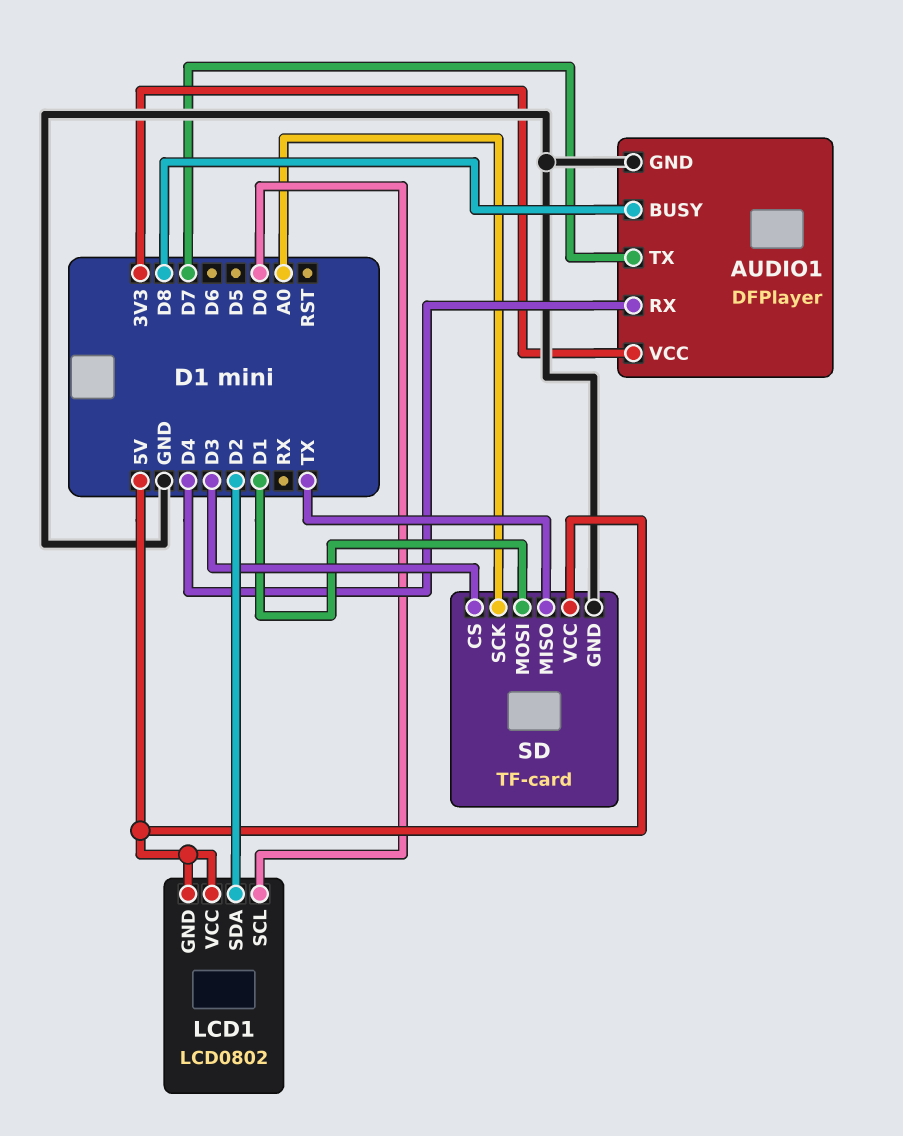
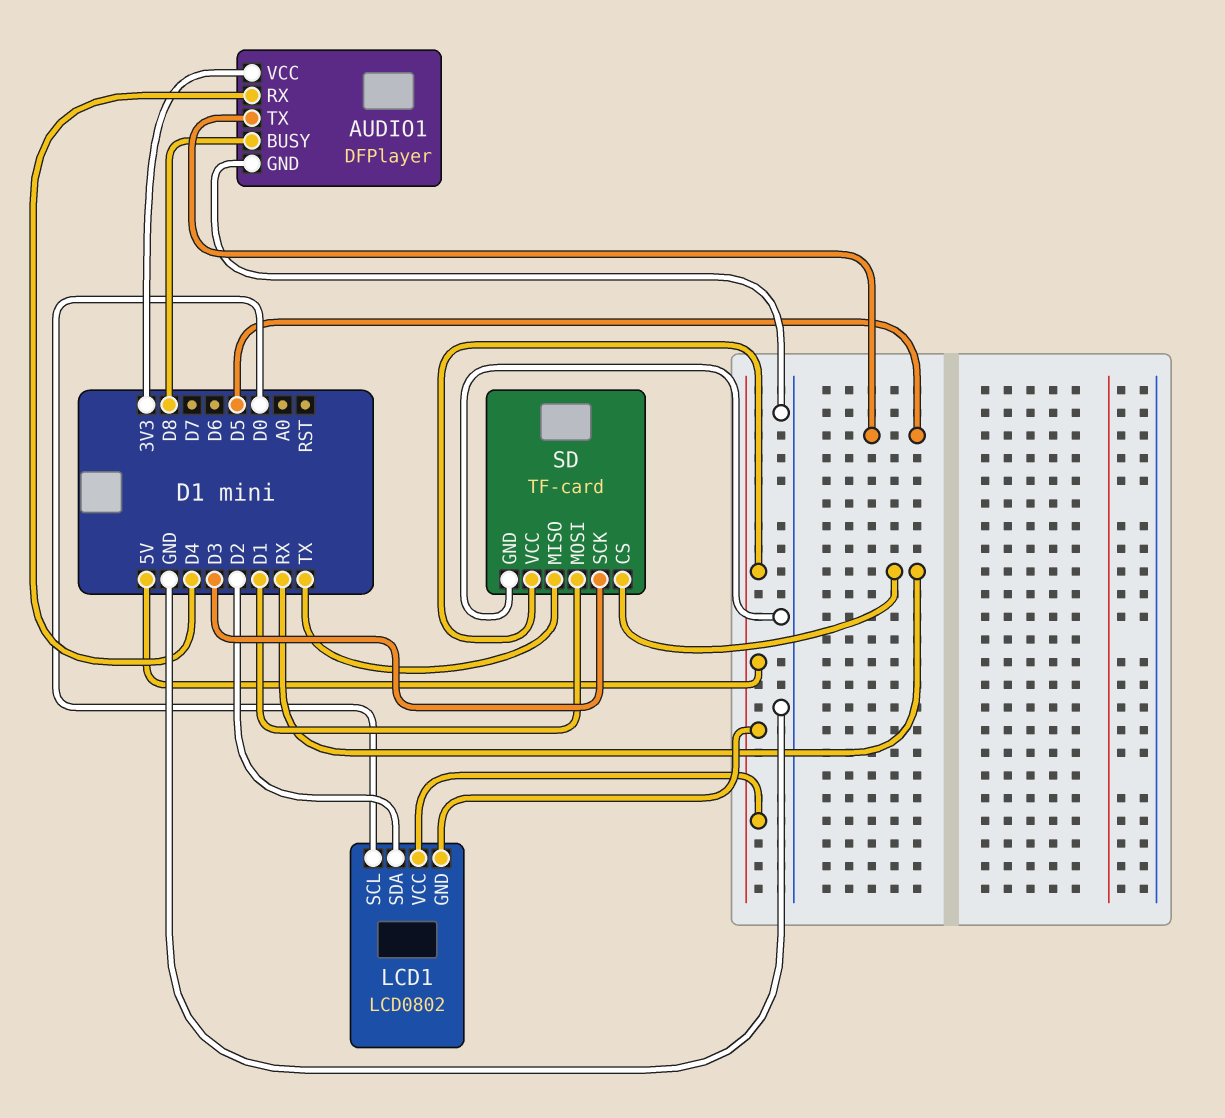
AUDIO1 pin TX: D7 -> D5
SD pin CS: D3 -> RX
SD pin SCK: A0 -> D3

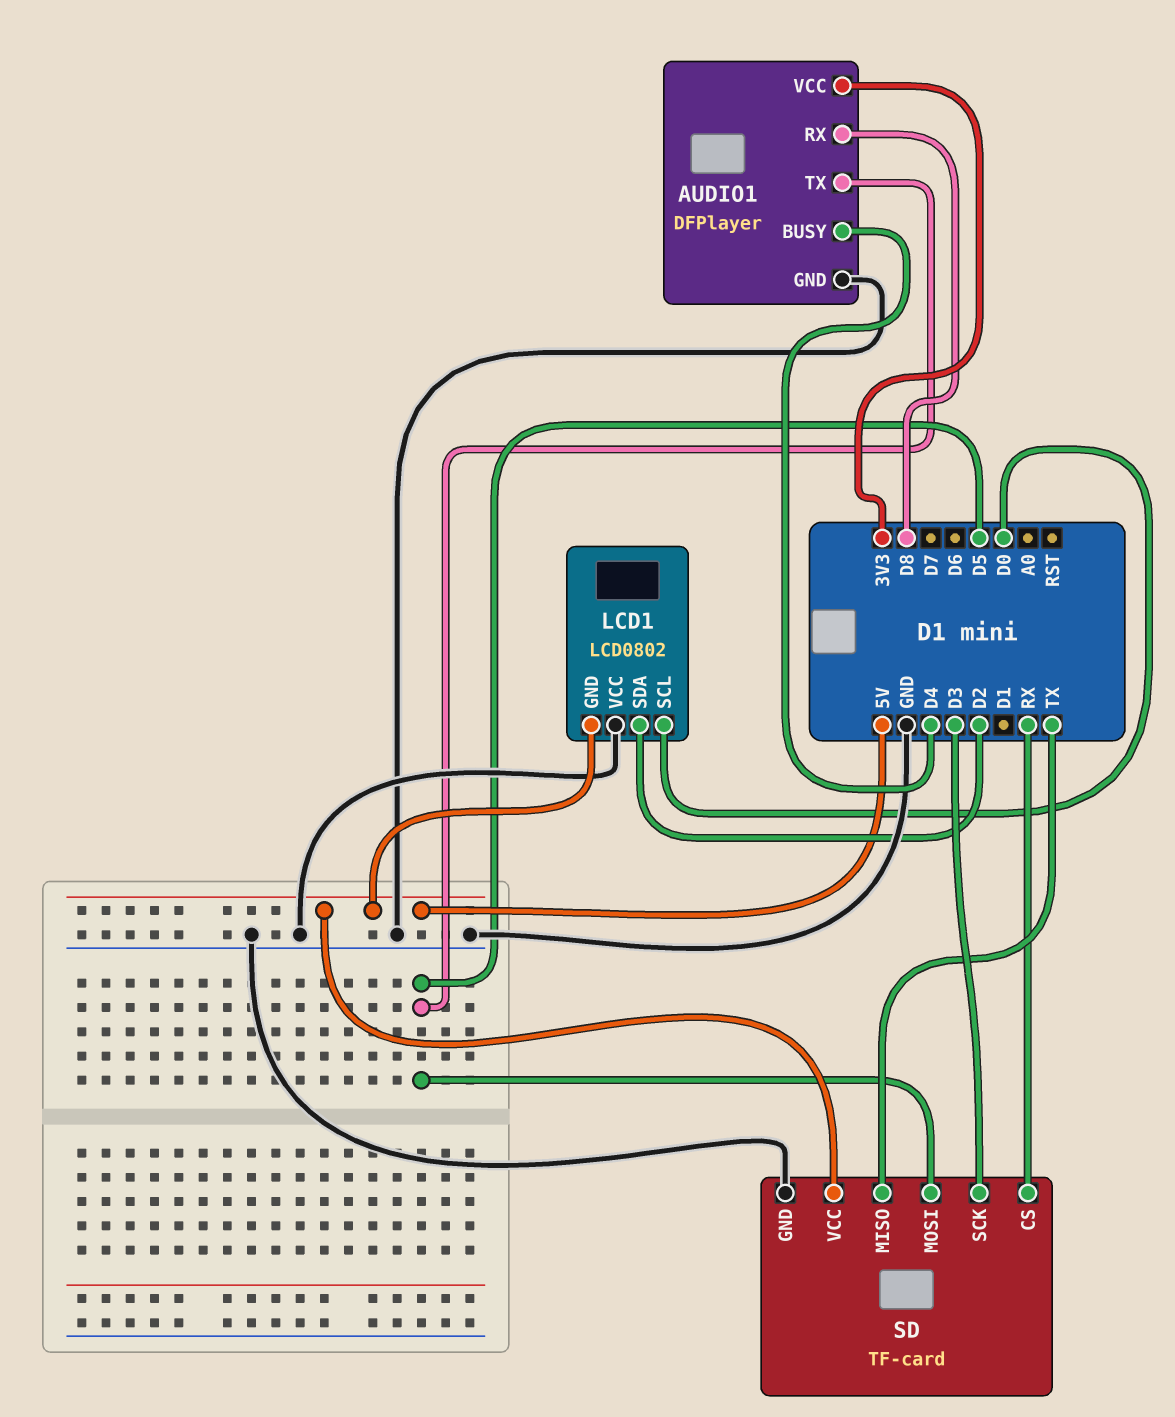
AUDIO1 pin BUSY: D8 -> D4
AUDIO1 pin RX: D4 -> D8
LCD1 pin VCC: 5V -> GND
SD pin MOSI: D1 -> D5

